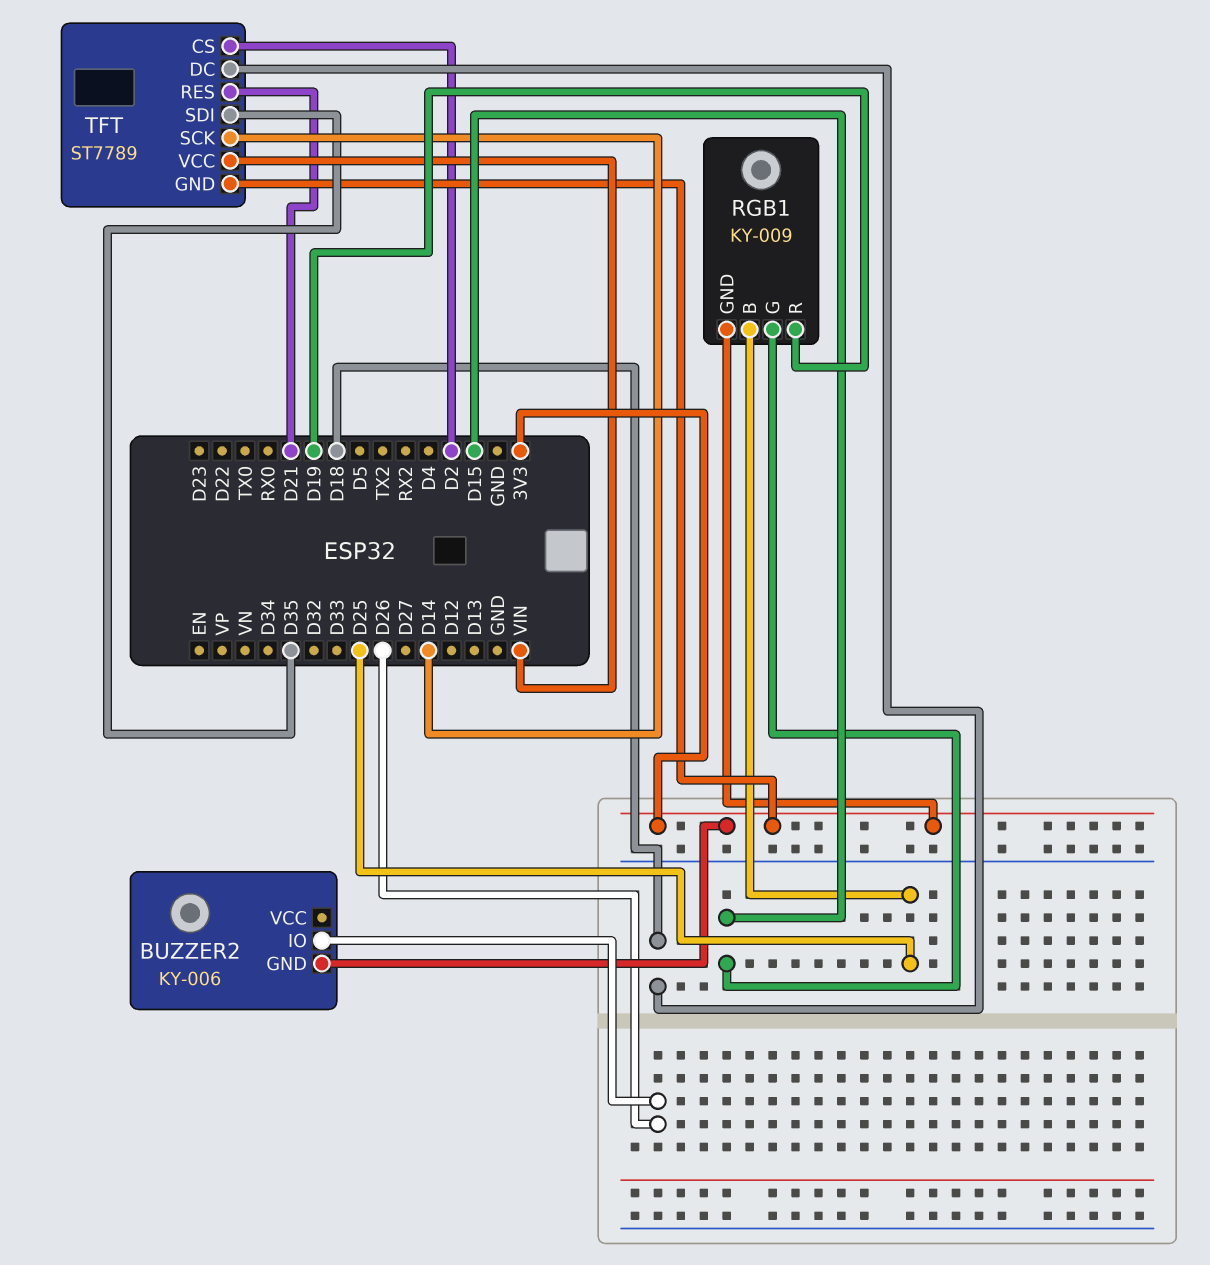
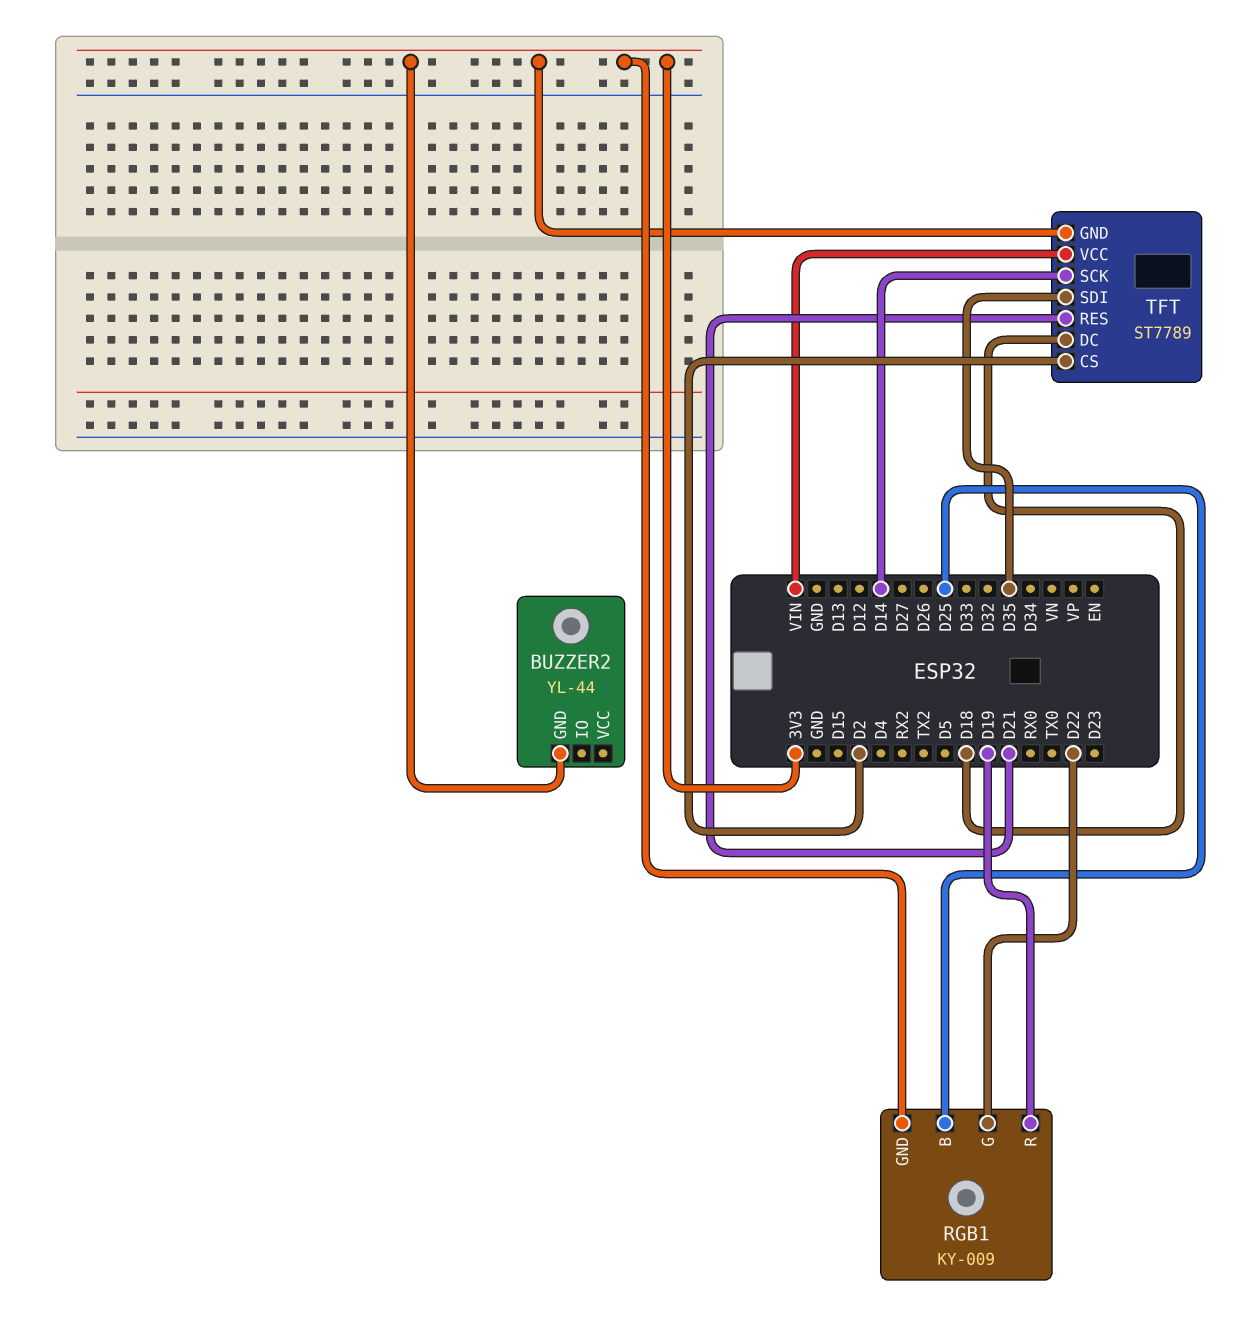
BUZZER2: KY-006 -> YL-44
BUZZER2 pin IO: D26 -> none
RGB1 pin G: D15 -> D22

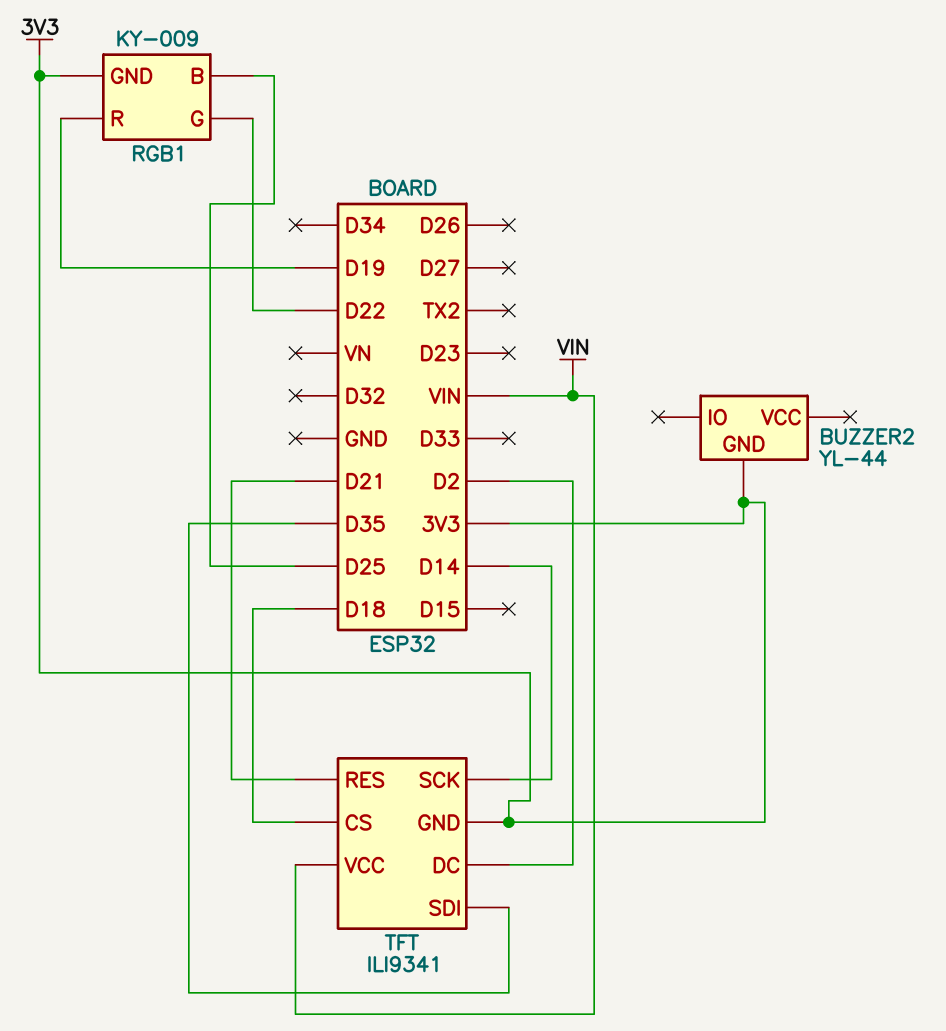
TFT: ST7789 -> ILI9341
TFT pin CS: D2 -> D18
TFT pin DC: D18 -> D2

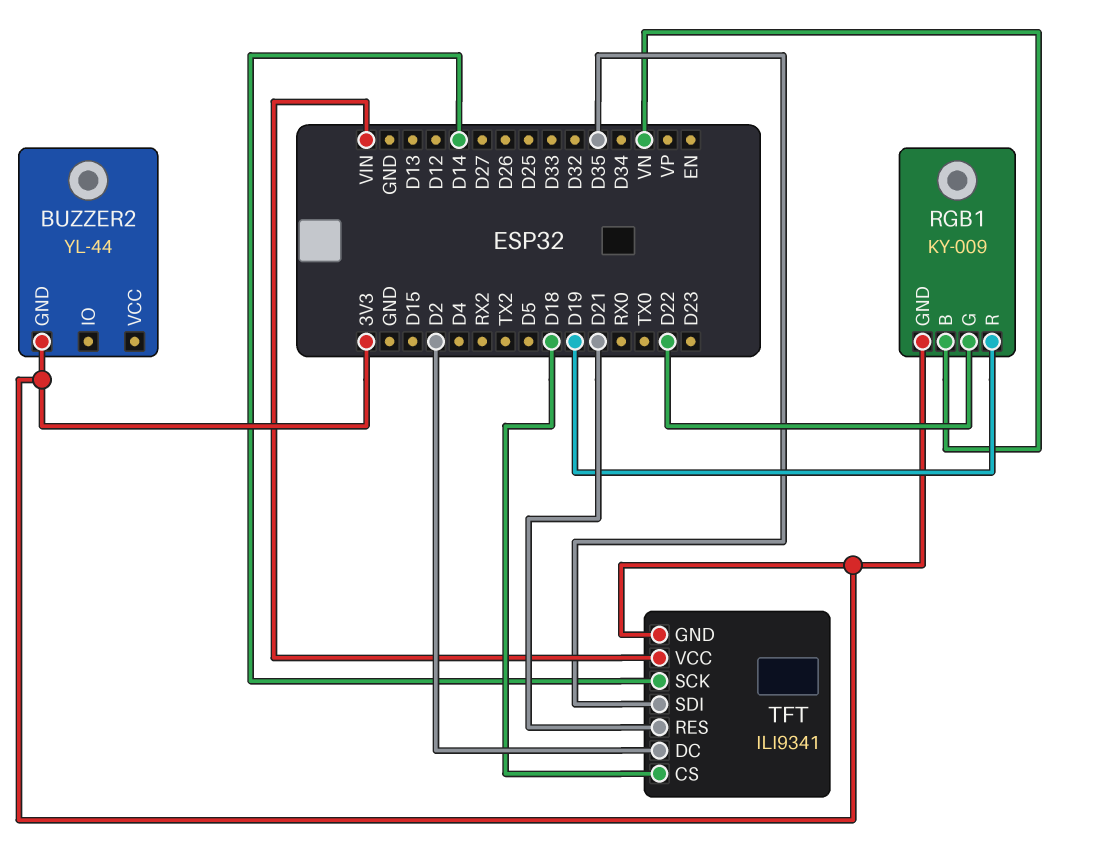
RGB1 pin B: D25 -> VN

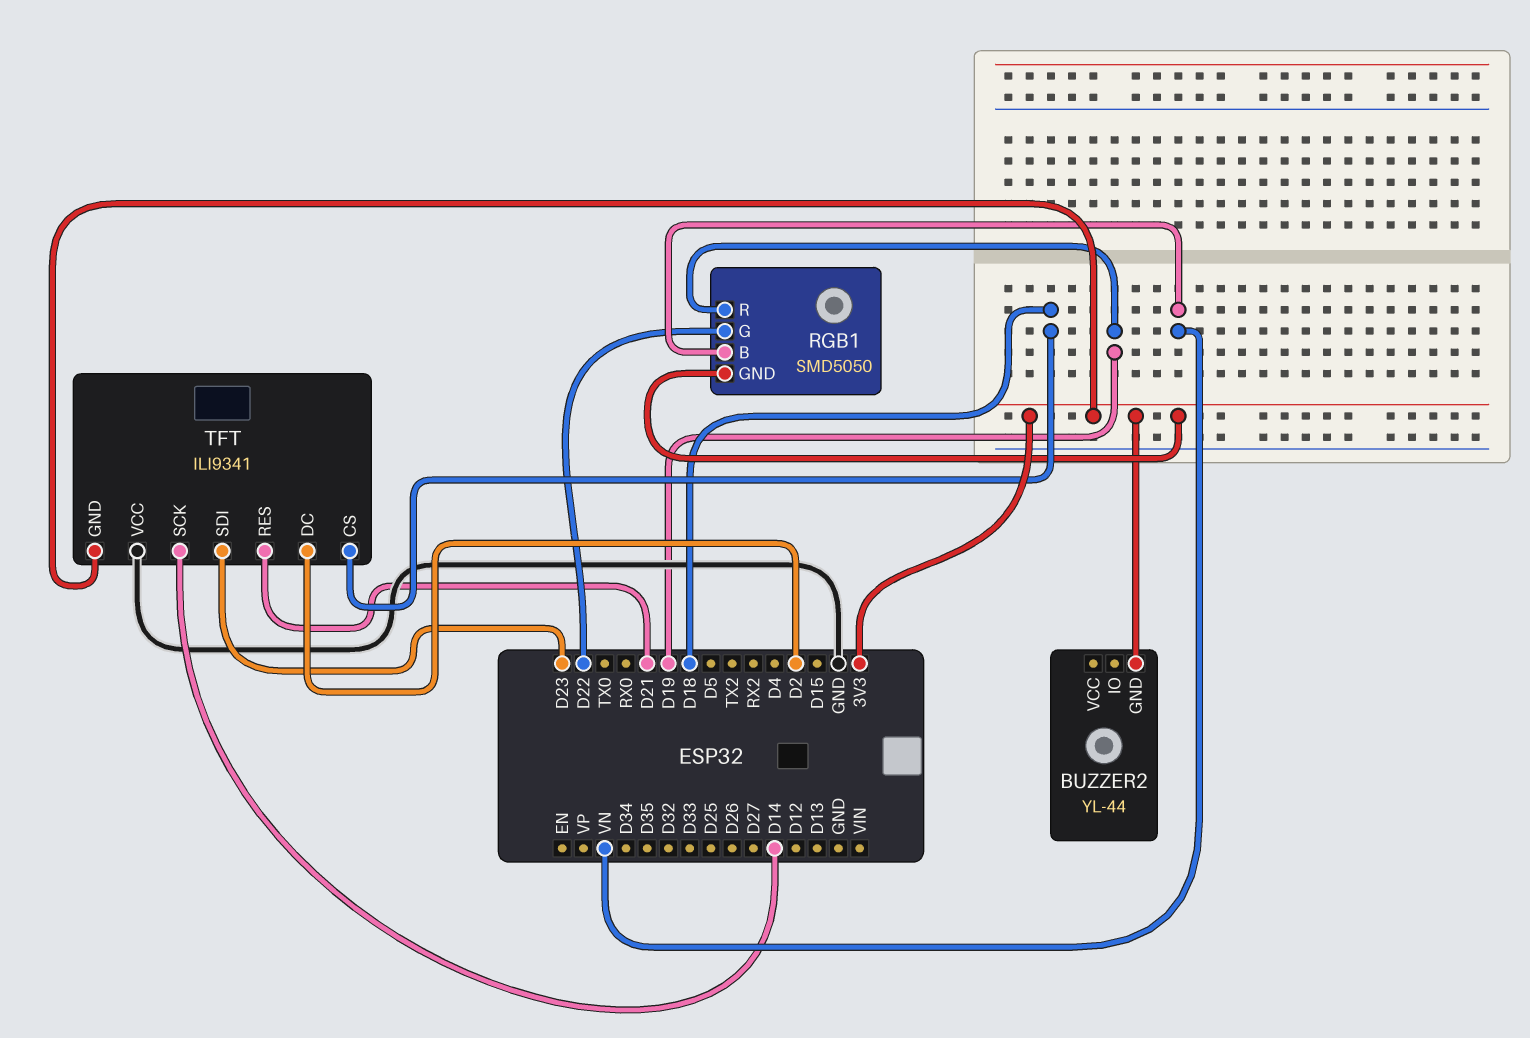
RGB1: KY-009 -> SMD5050
TFT pin SDI: D35 -> D23
TFT pin VCC: VIN -> GND

